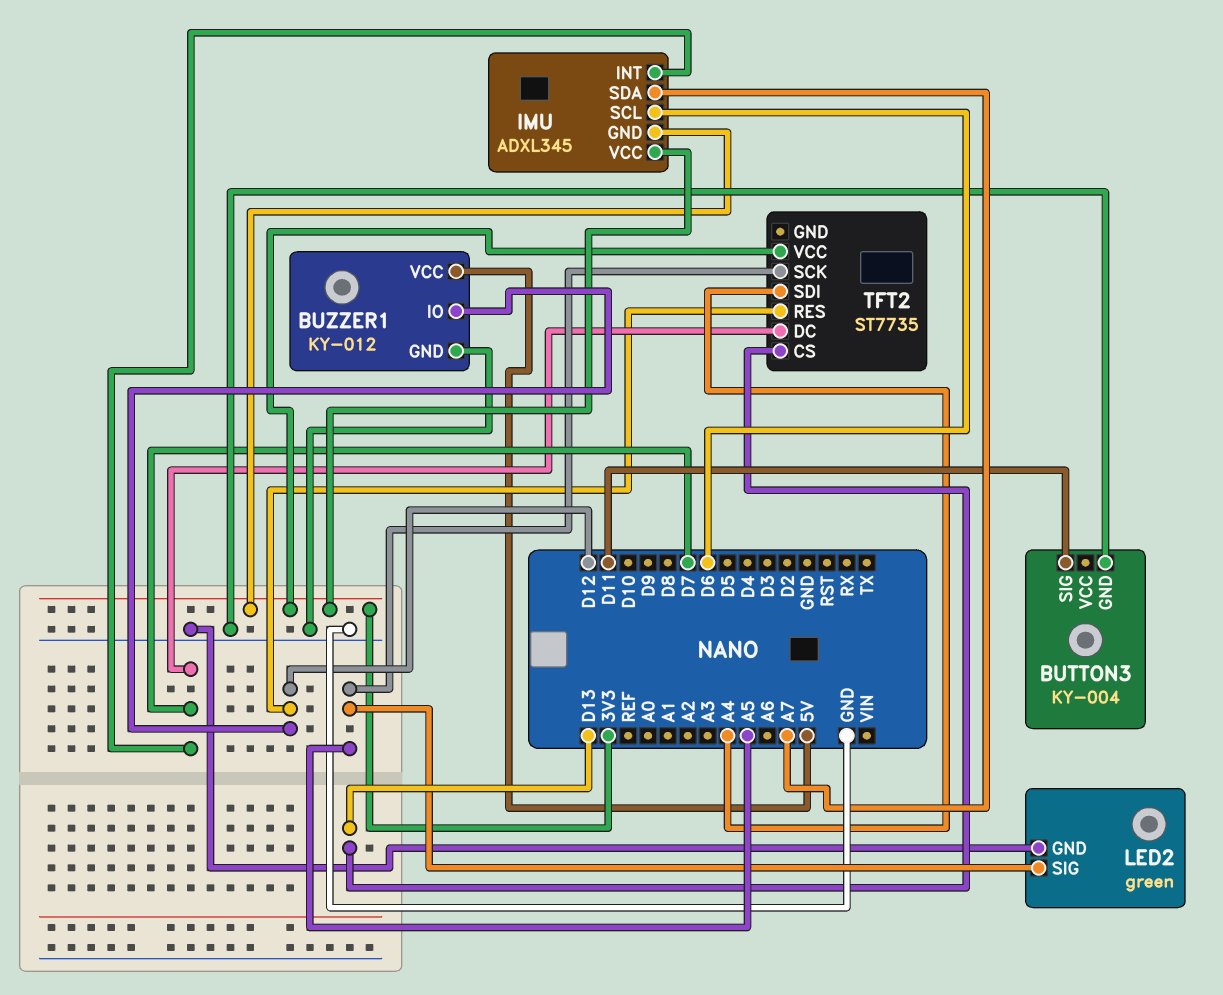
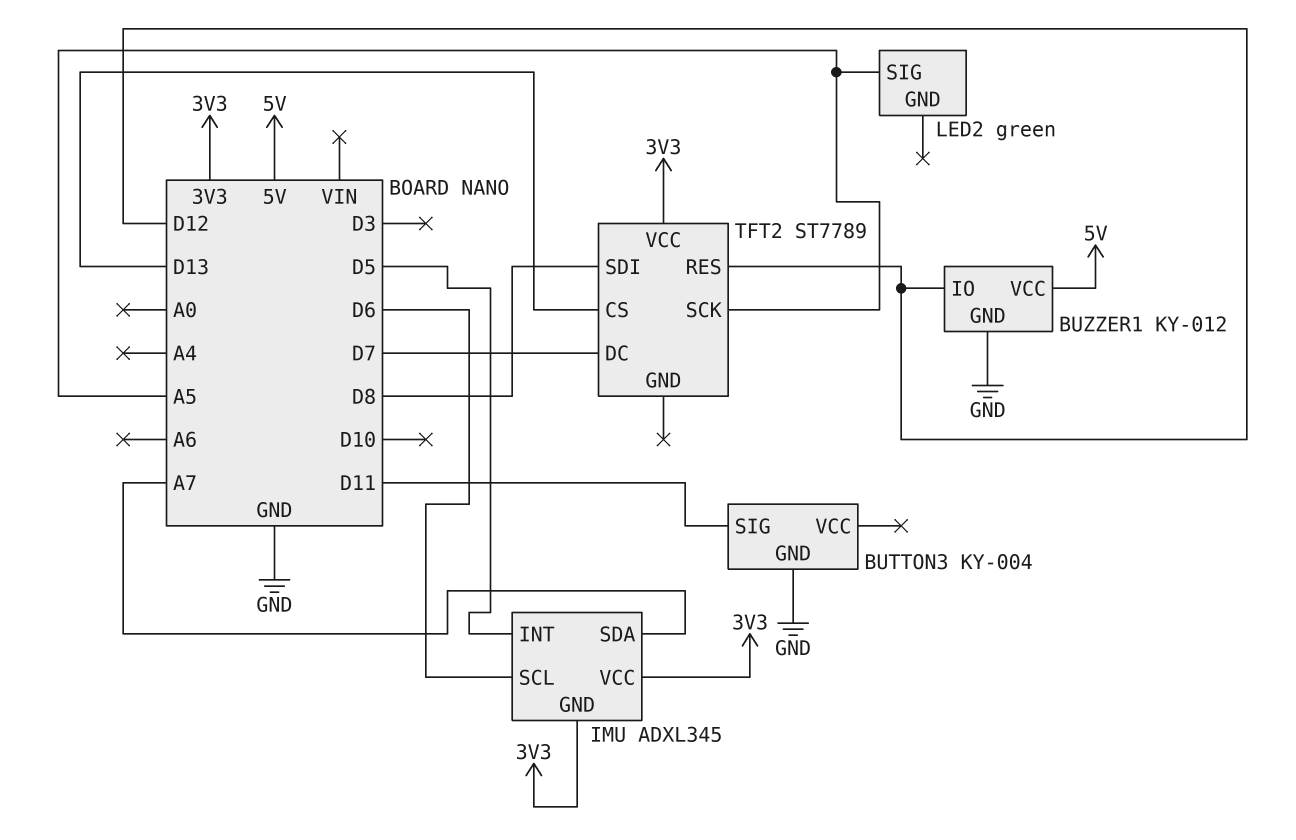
IMU pin INT: D7 -> D5
LED2 pin GND: GND -> none
TFT2: ST7735 -> ST7789
TFT2 pin SDI: A4 -> D8

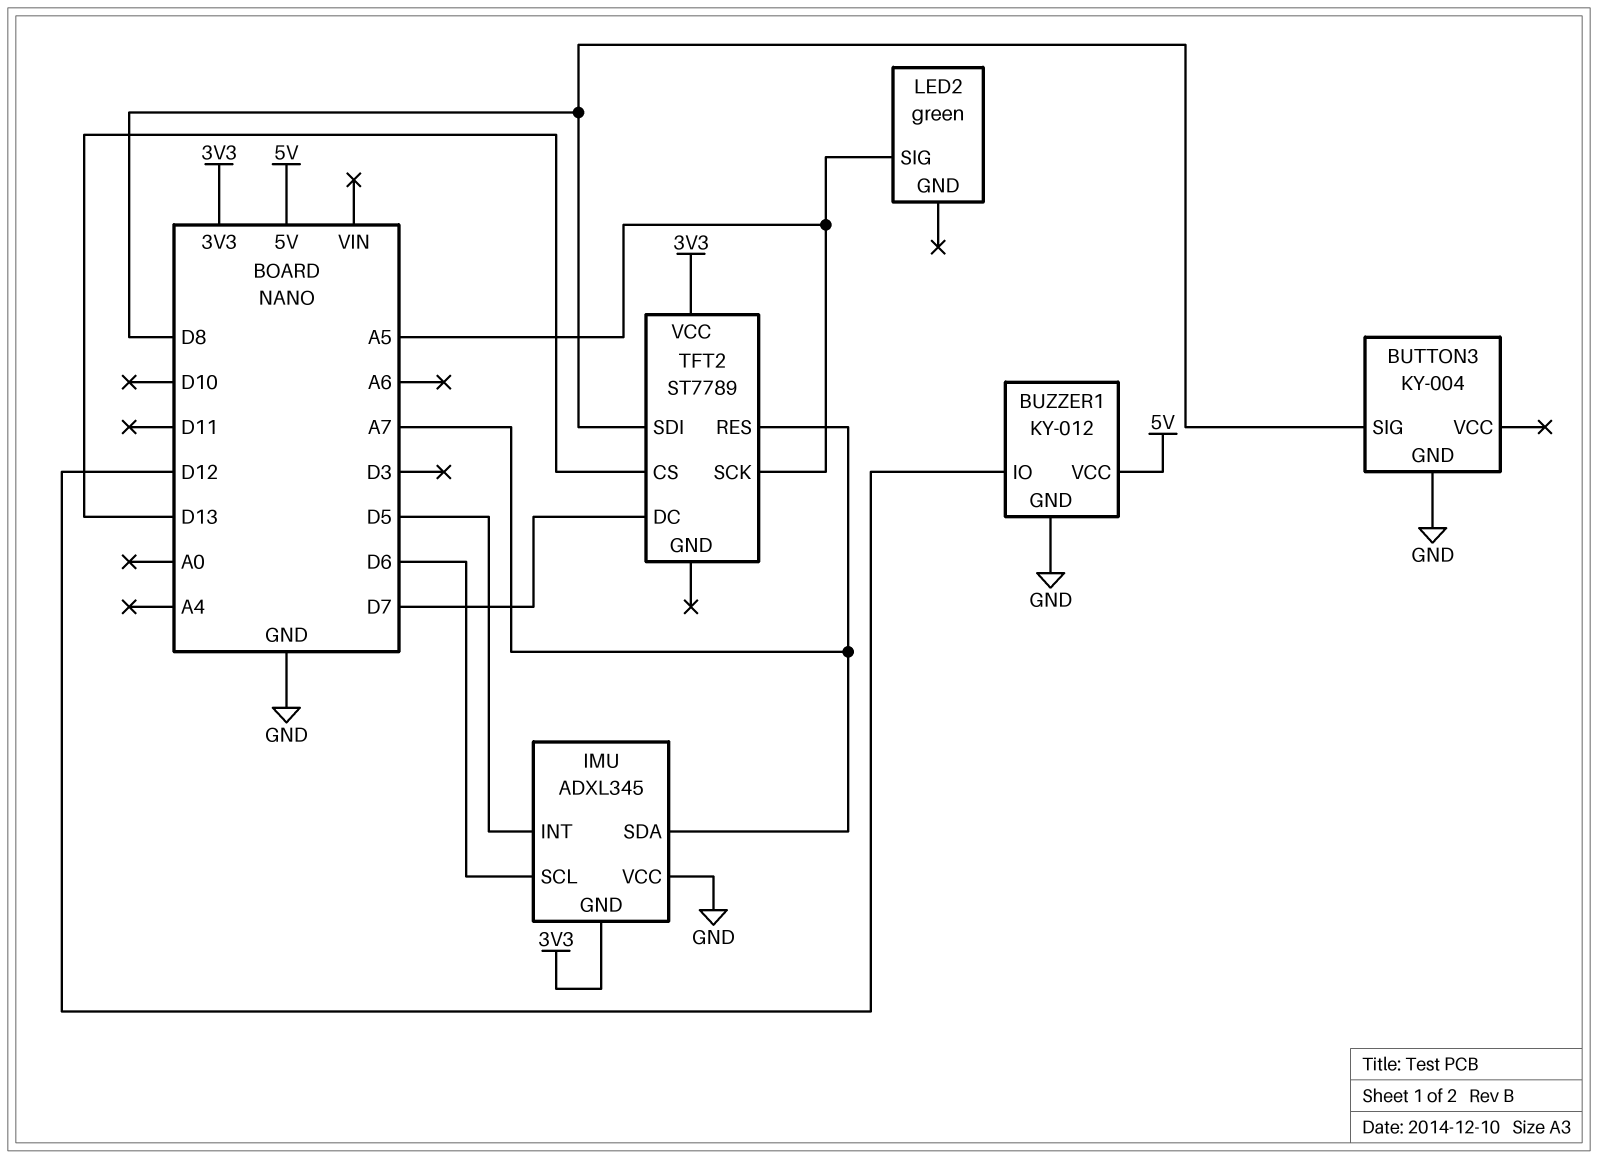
BUTTON3 pin SIG: D11 -> D8
IMU pin VCC: 3V3 -> GND
TFT2 pin RES: D12 -> A7

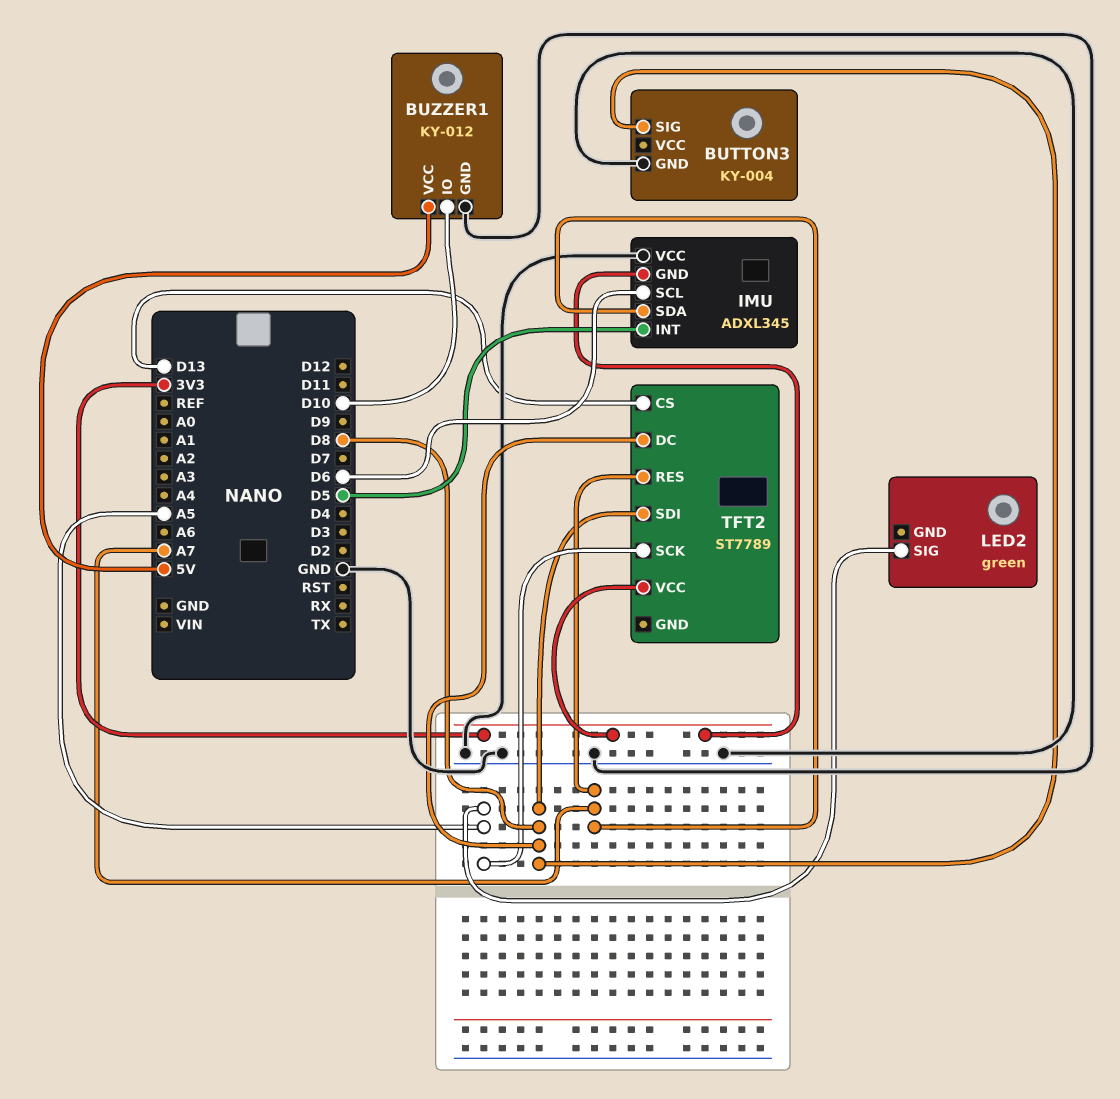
BUZZER1 pin IO: D12 -> D10
TFT2 pin DC: D7 -> D8

